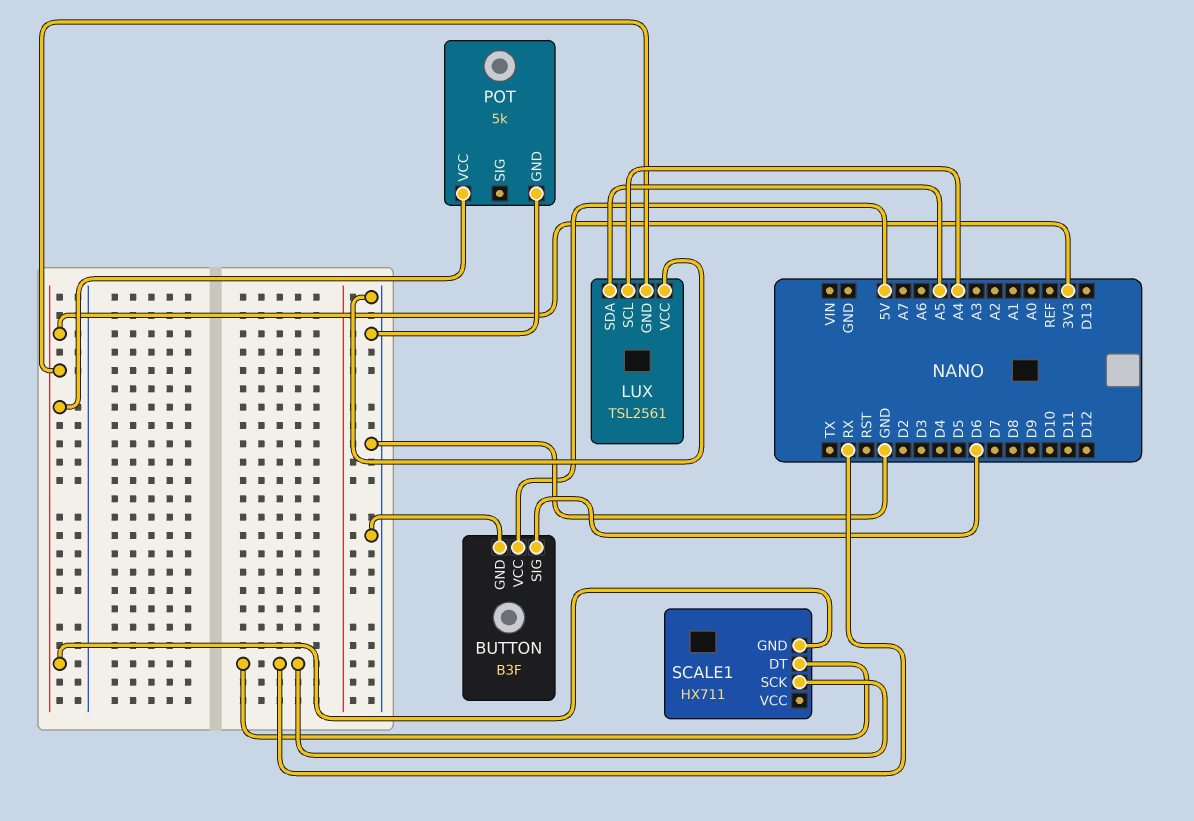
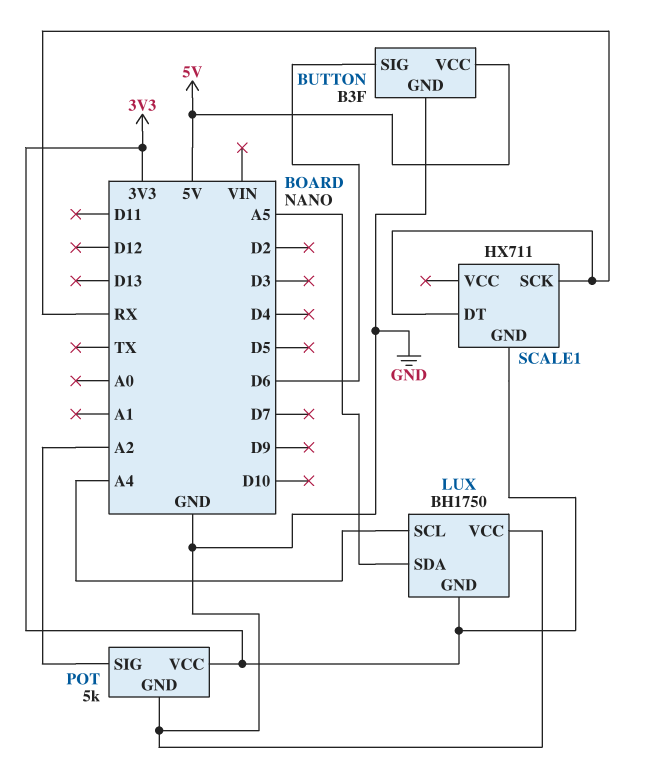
LUX: TSL2561 -> BH1750
POT pin SIG: none -> A2

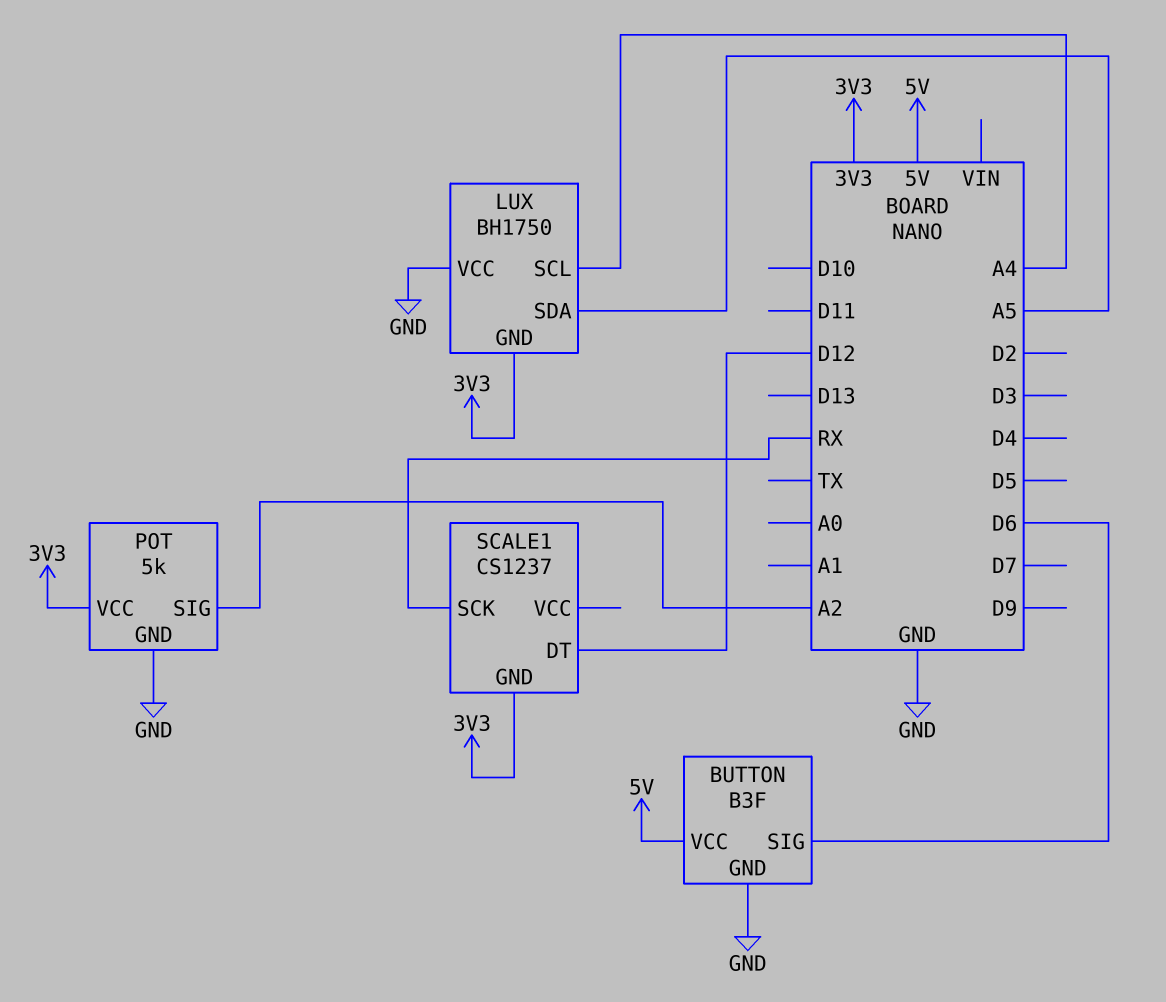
SCALE1: HX711 -> CS1237
SCALE1 pin DT: RX -> D12

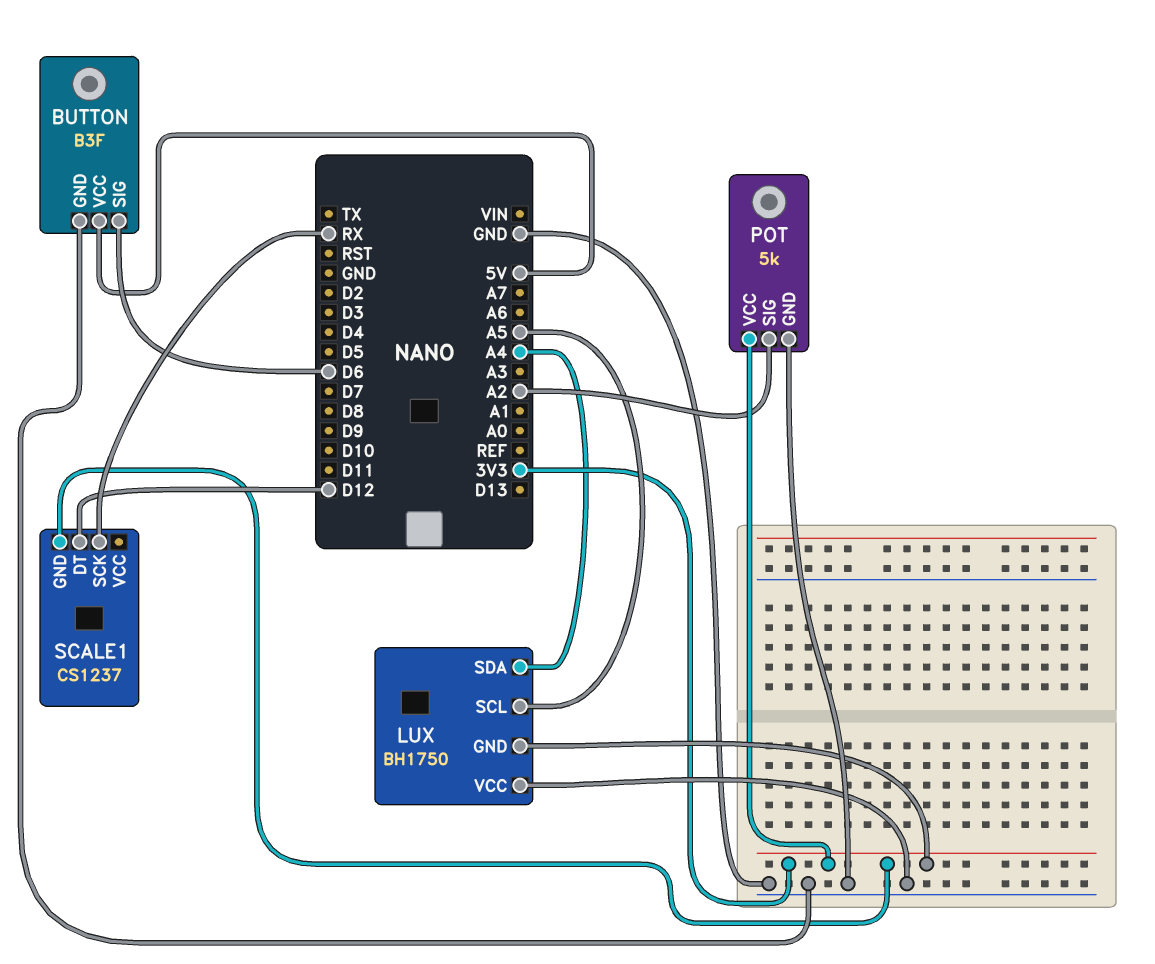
LUX pin SCL: A4 -> A5
LUX pin SDA: A5 -> A4

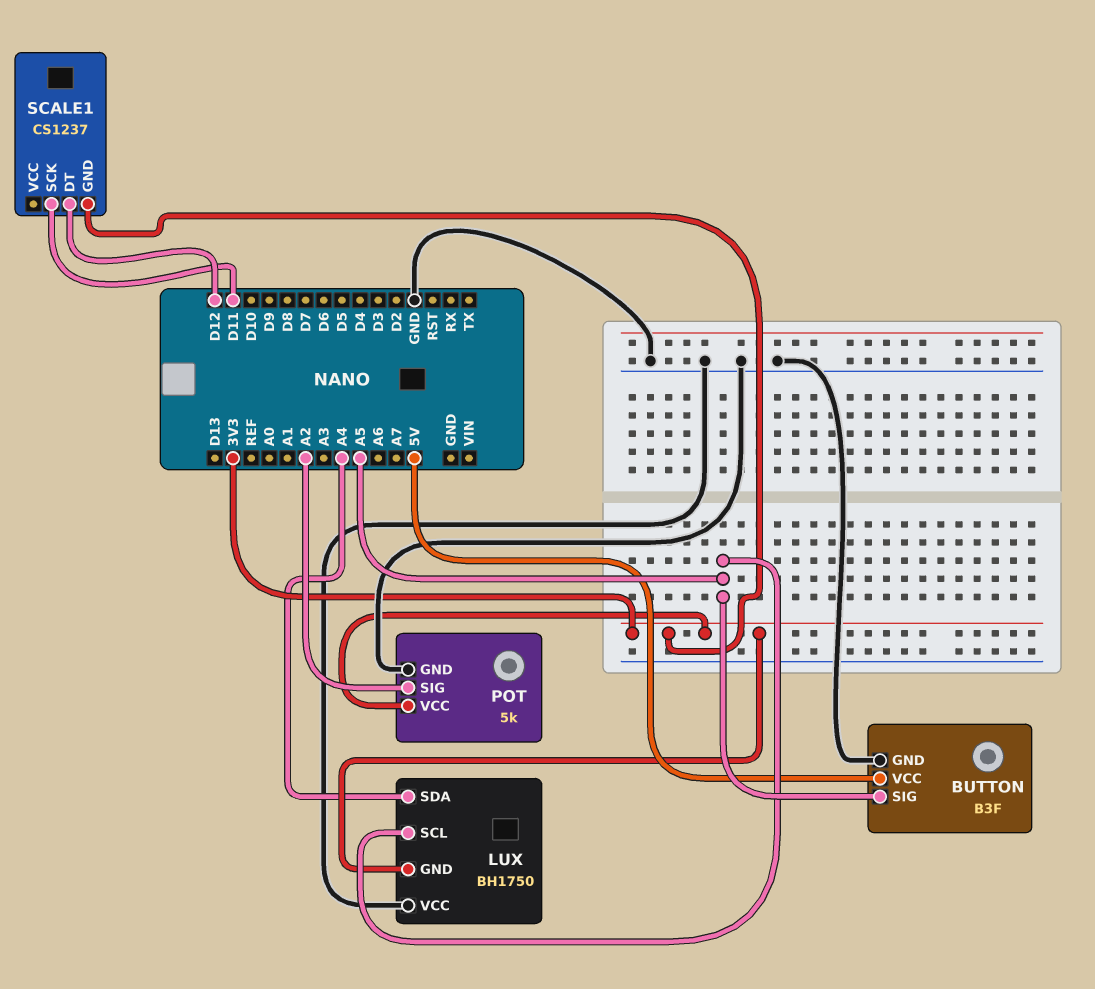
BUTTON pin SIG: D6 -> A5
SCALE1 pin SCK: RX -> D11

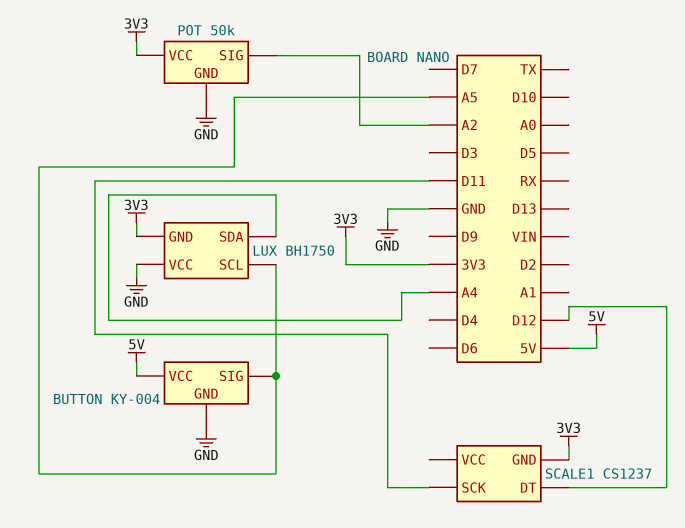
BUTTON: B3F -> KY-004
POT: 5k -> 50k

